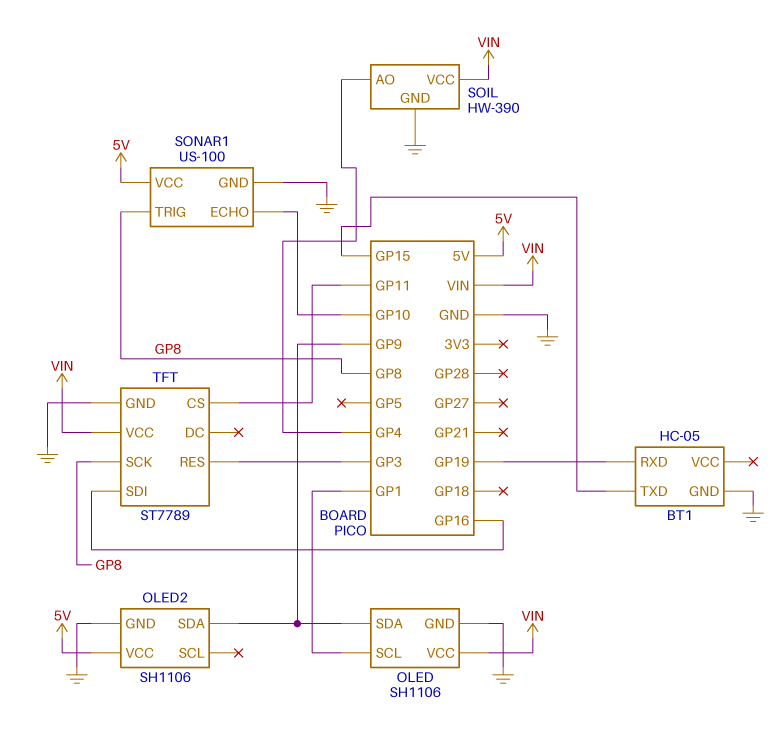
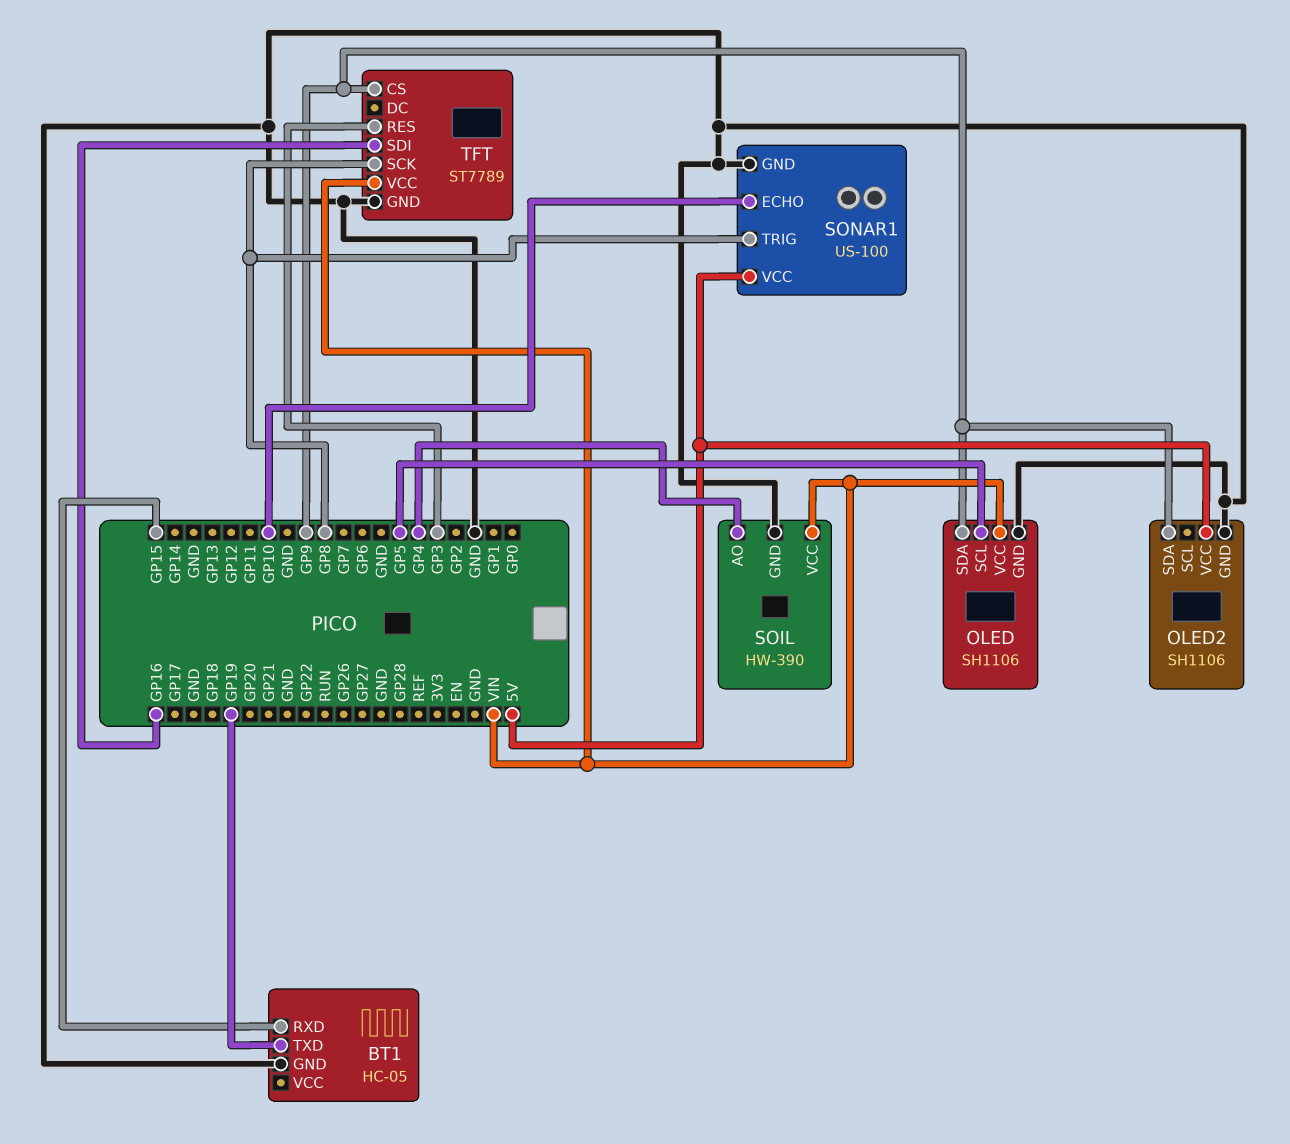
BT1 pin RXD: GP19 -> GP15
BT1 pin TXD: GP15 -> GP19
OLED pin SCL: GP1 -> GP5
TFT pin CS: GP11 -> GP9

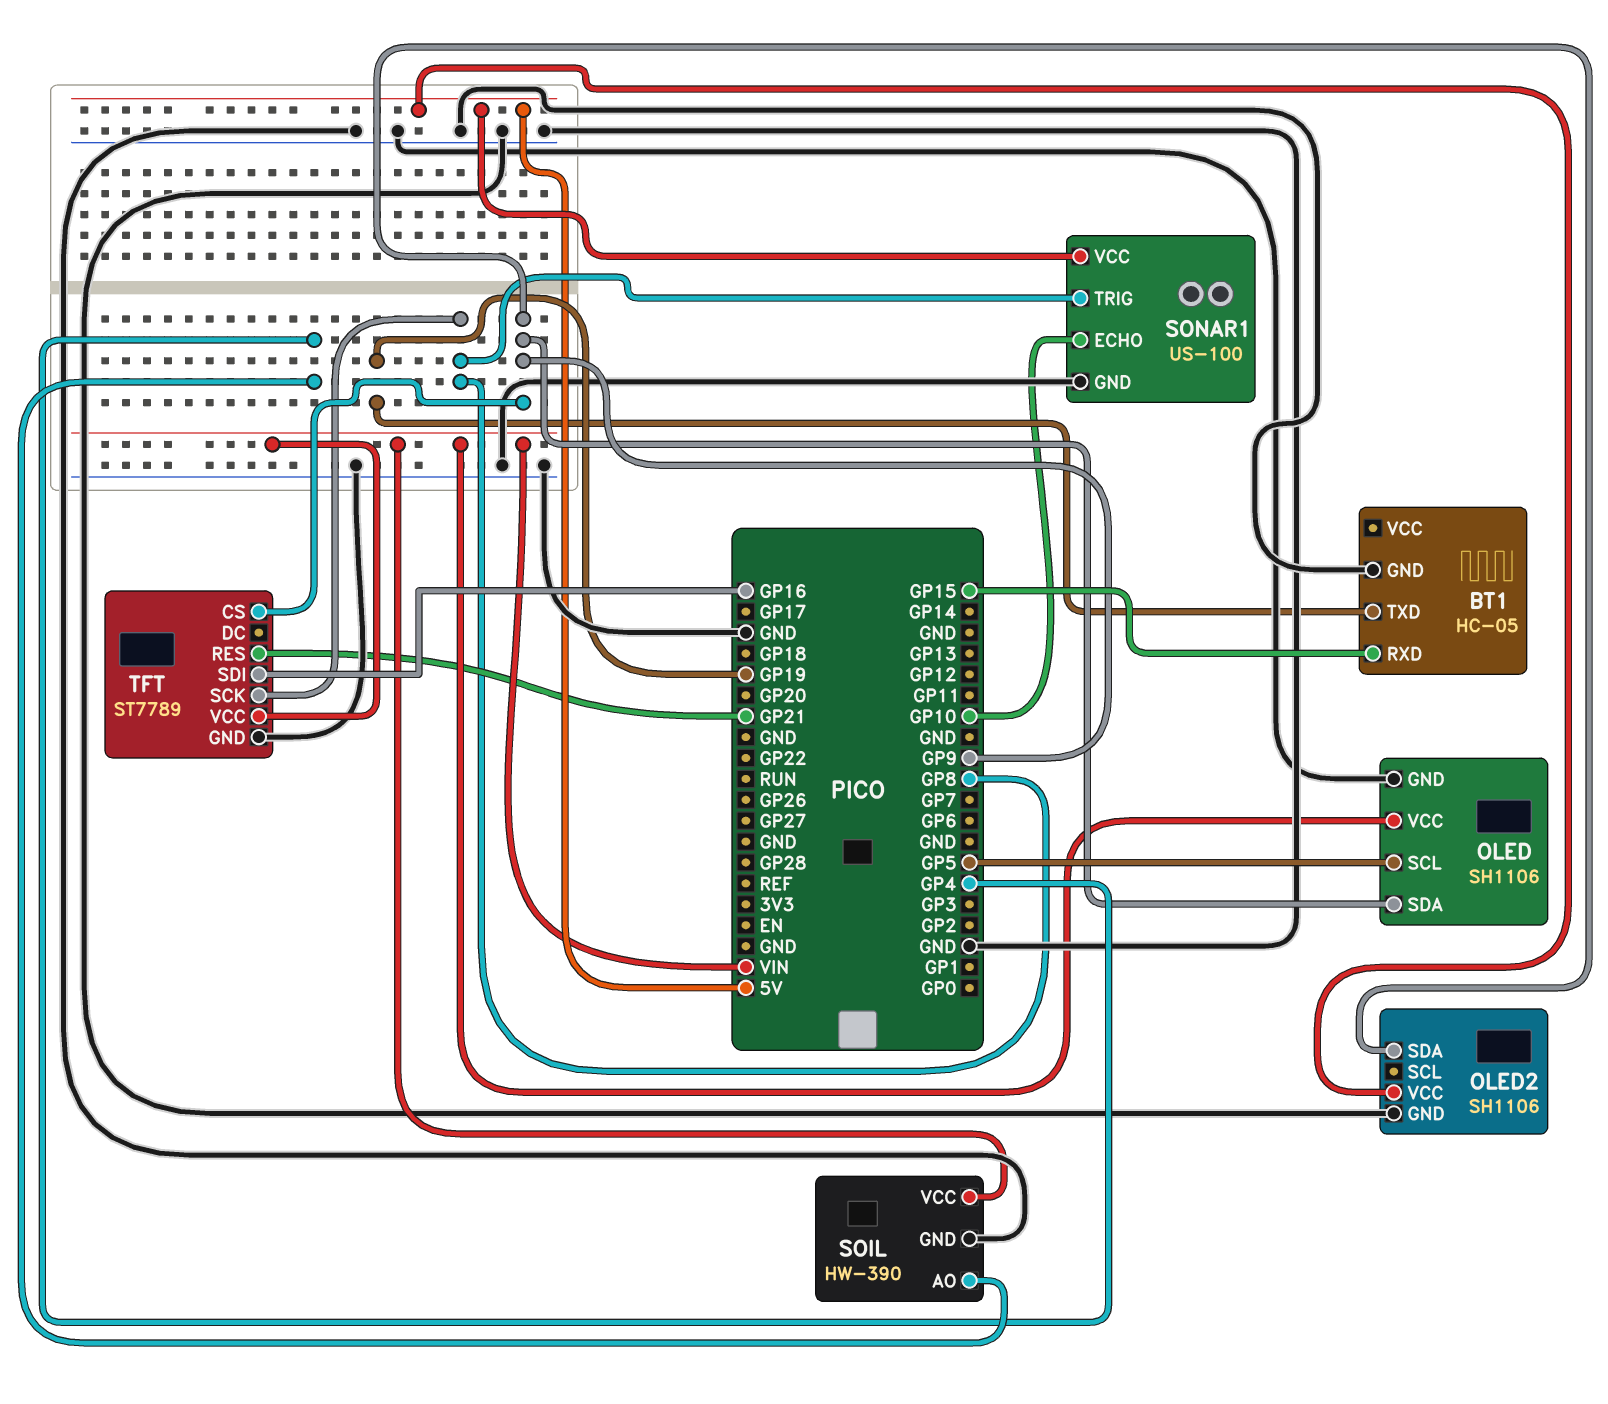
TFT pin RES: GP3 -> GP21

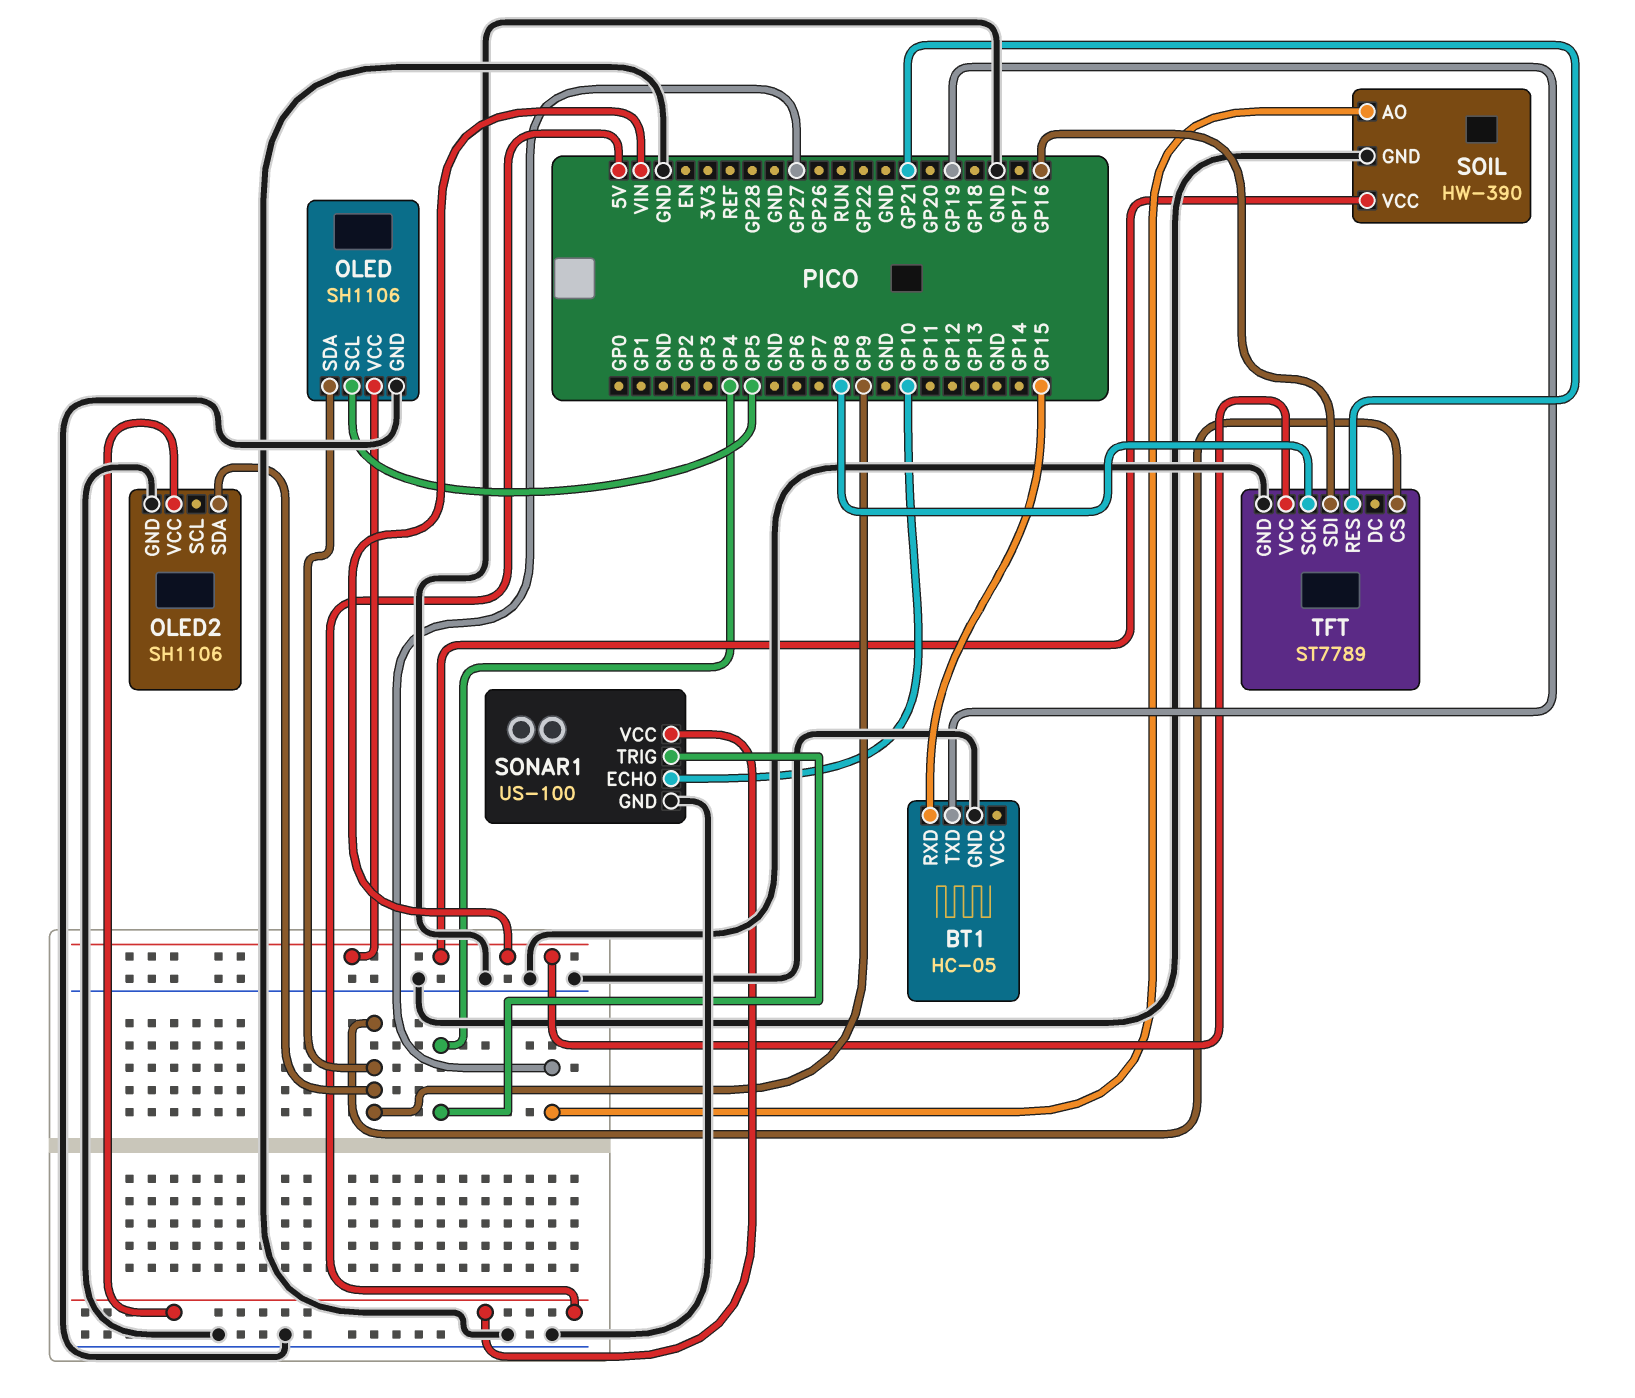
SOIL pin AO: GP4 -> GP27
SONAR1 pin TRIG: GP8 -> GP4

